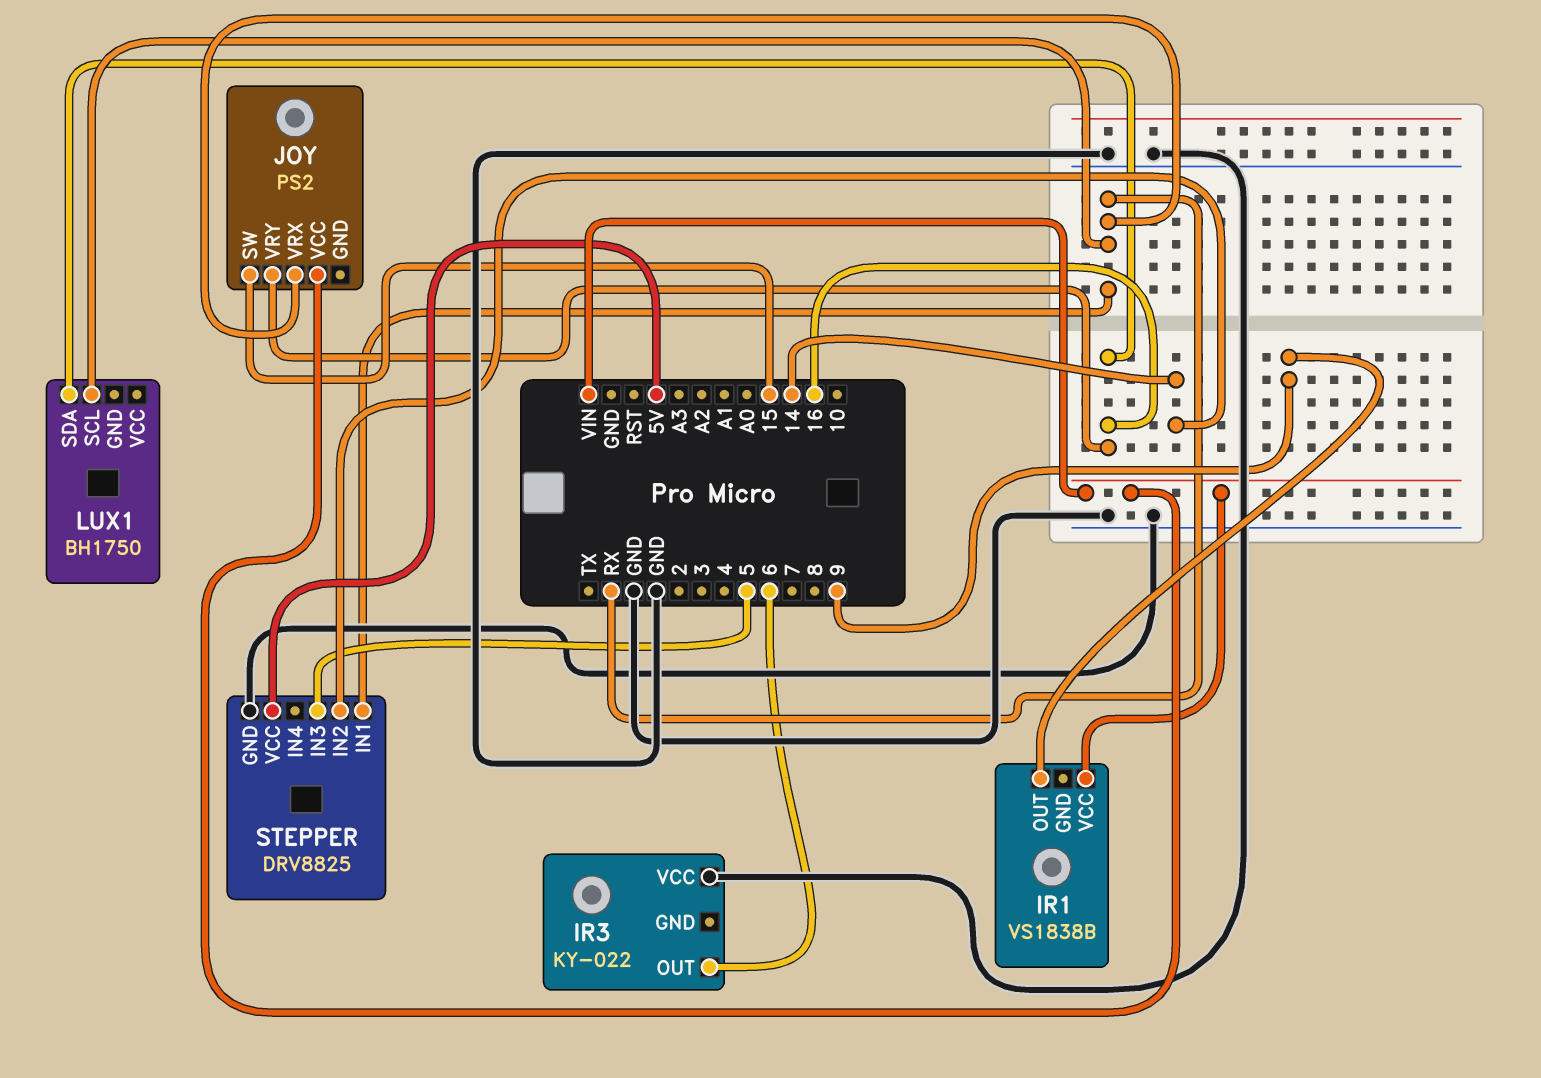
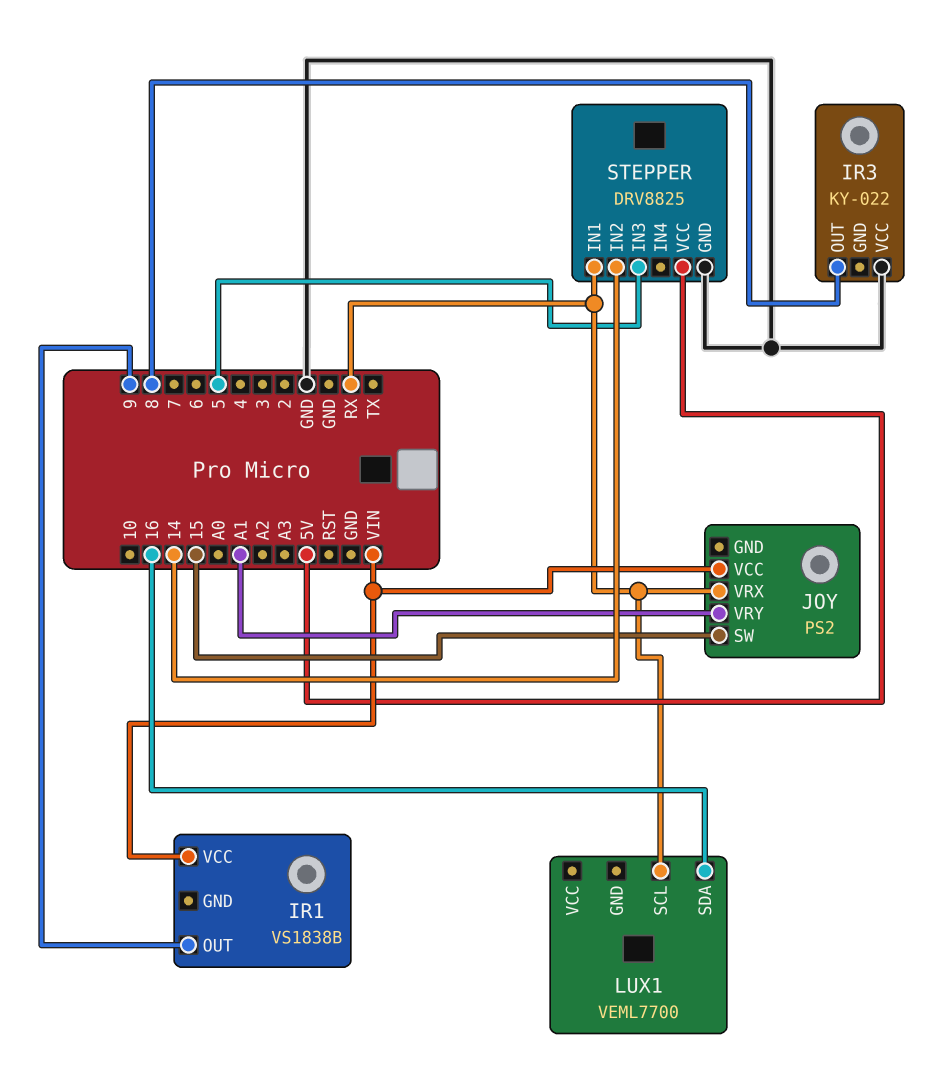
IR3 pin OUT: 6 -> 8
JOY pin VRY: 16 -> A1
LUX1: BH1750 -> VEML7700

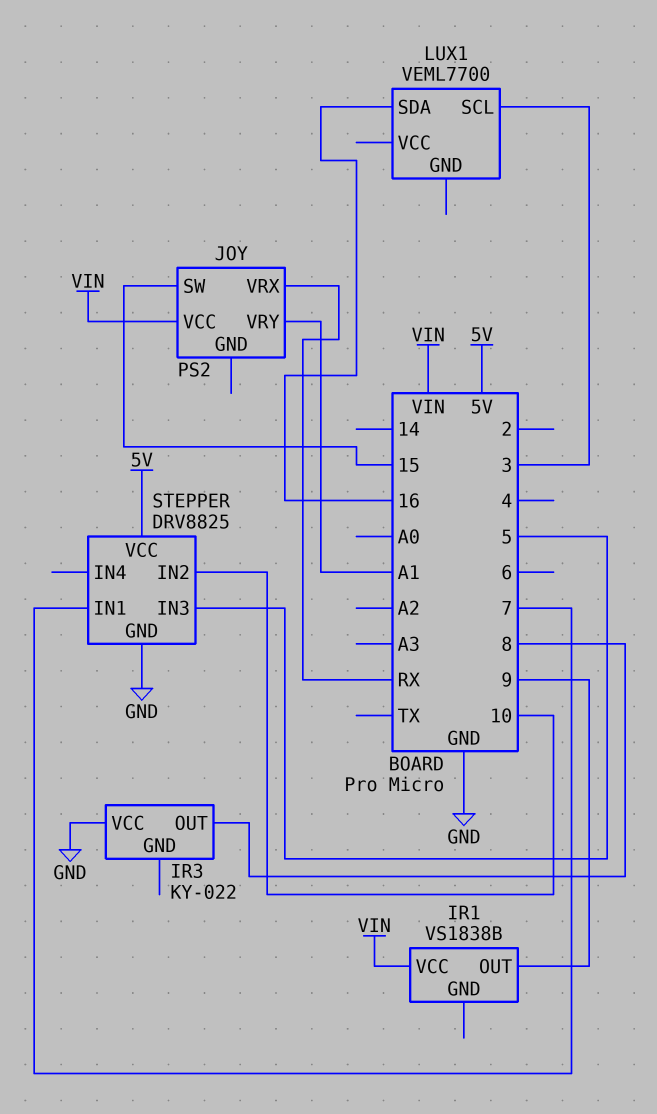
LUX1 pin SCL: RX -> 3
STEPPER pin IN1: RX -> 7
STEPPER pin IN2: 14 -> 10

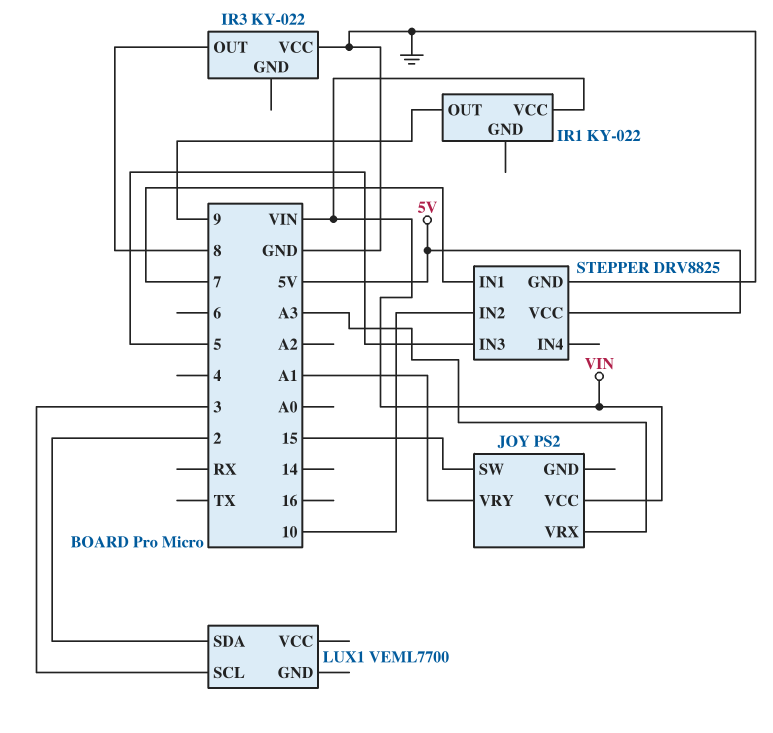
IR1: VS1838B -> KY-022
JOY pin VRX: RX -> A3
LUX1 pin SDA: 16 -> 2

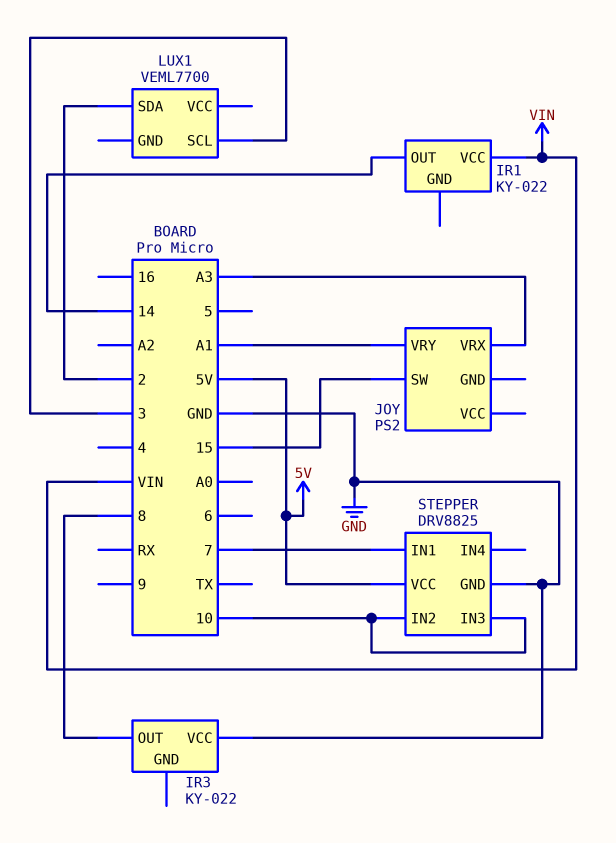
IR1 pin OUT: 9 -> 14
JOY pin VCC: VIN -> none
STEPPER pin IN3: 5 -> 10

